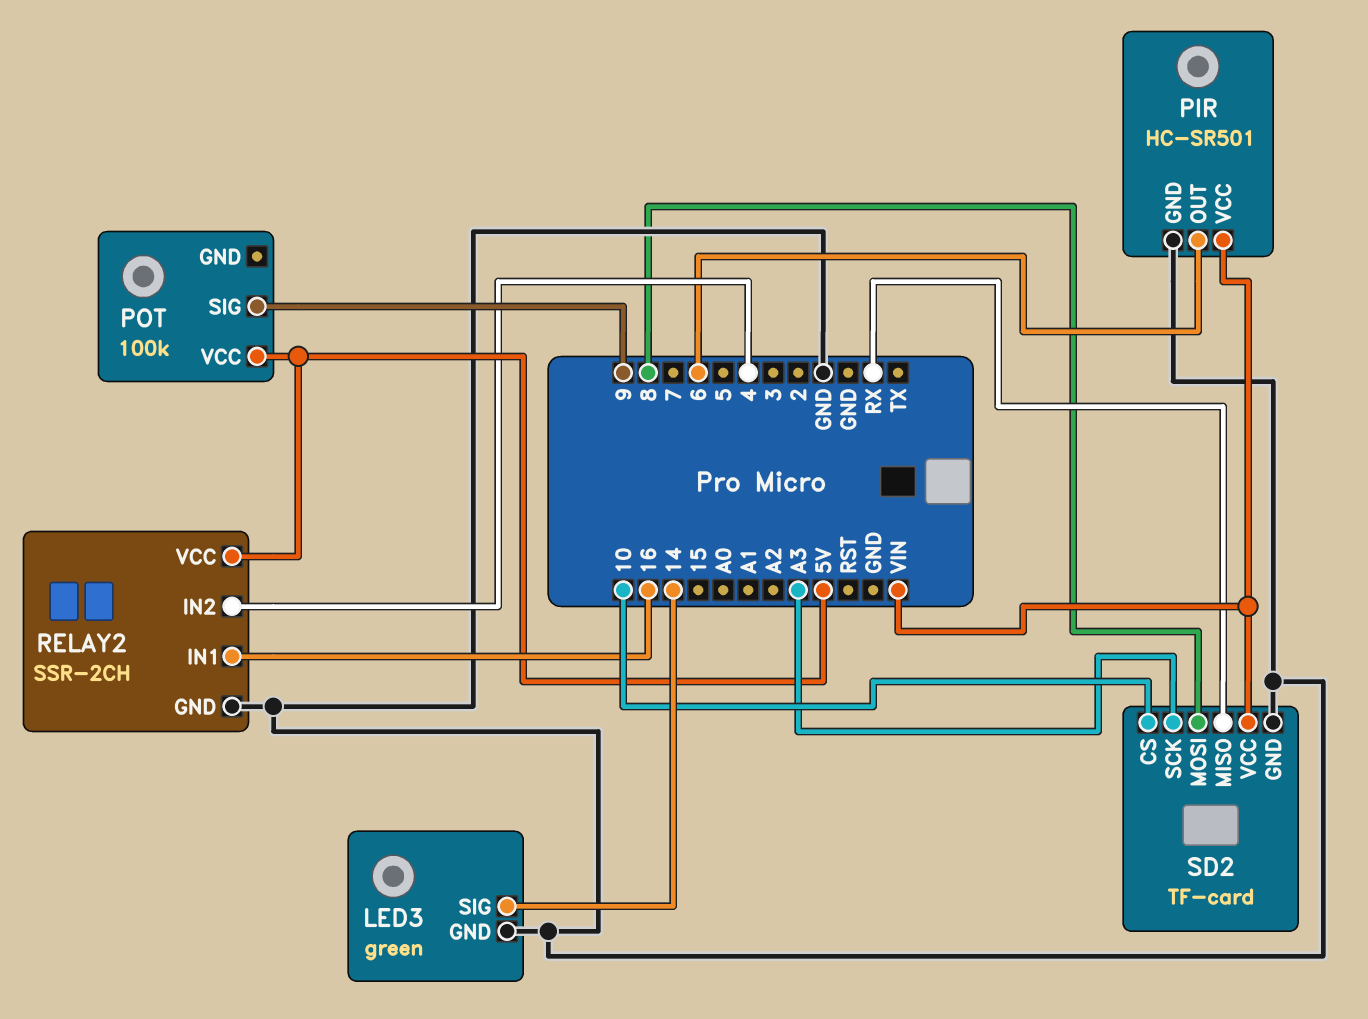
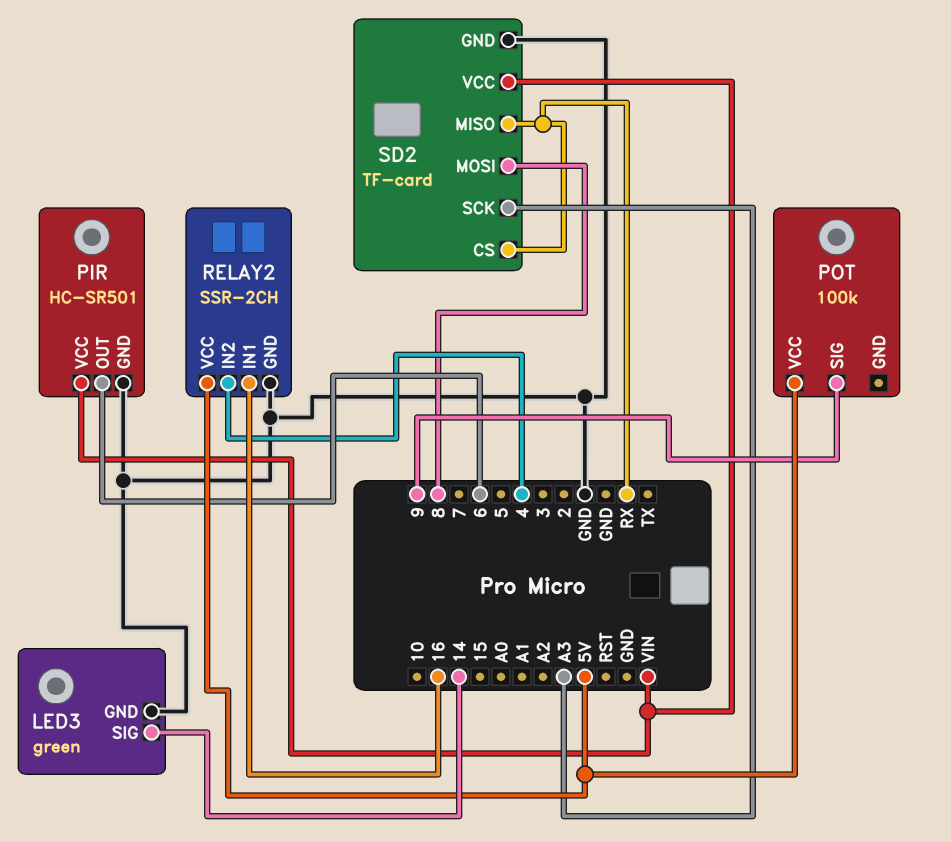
SD2 pin CS: 10 -> RX

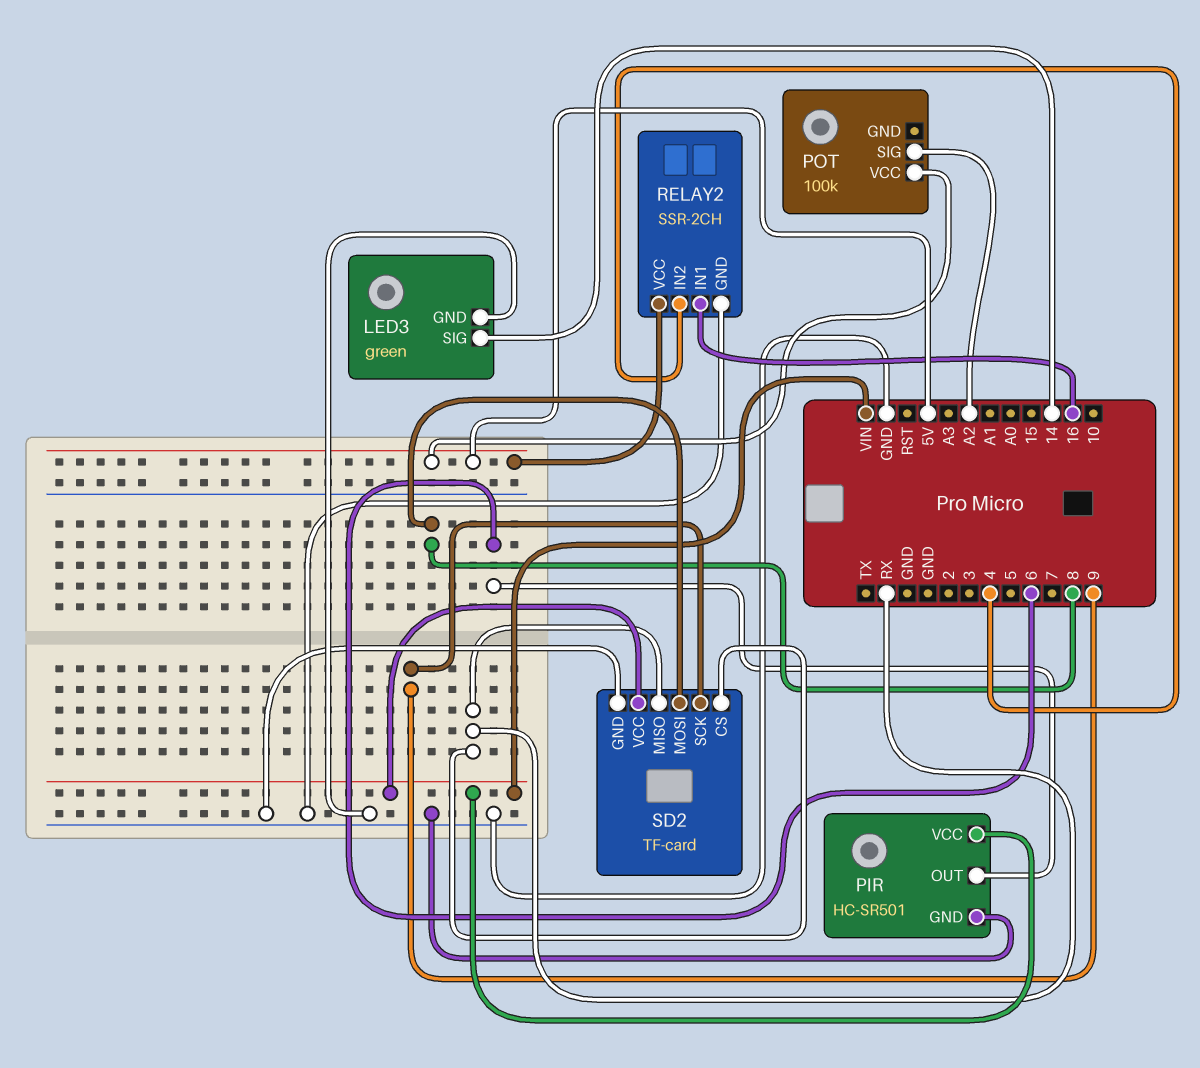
POT pin SIG: 9 -> A2
SD2 pin SCK: A3 -> 9

